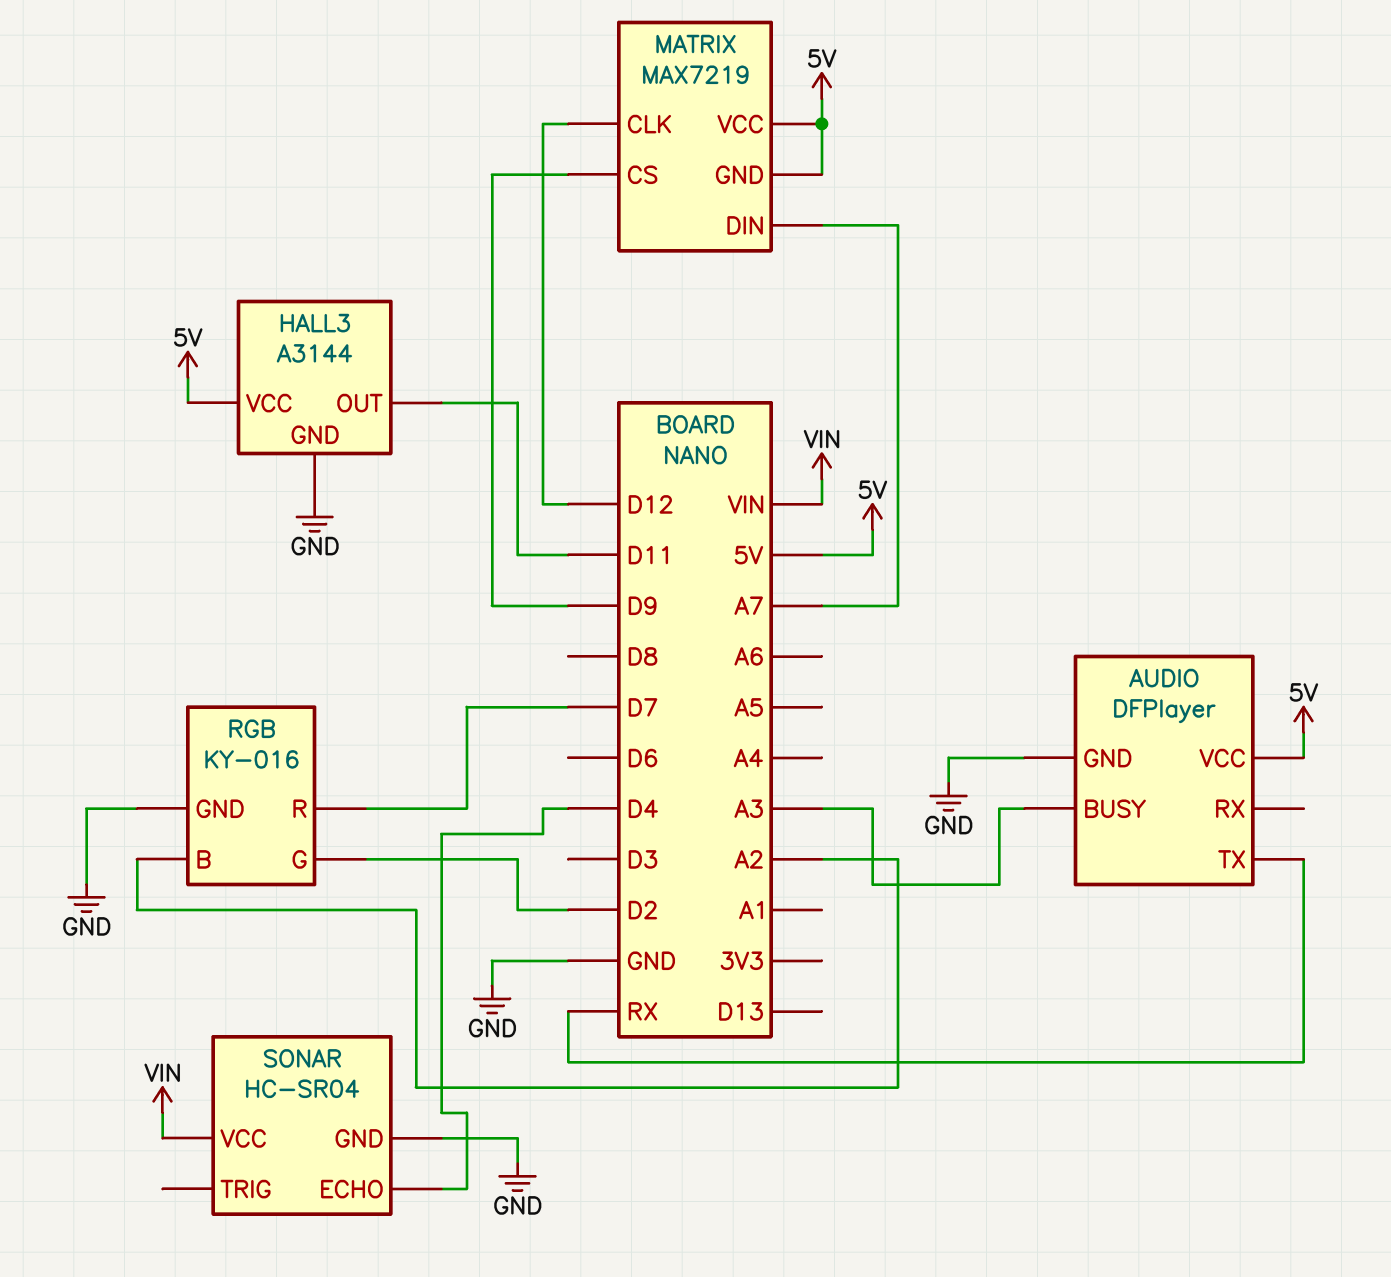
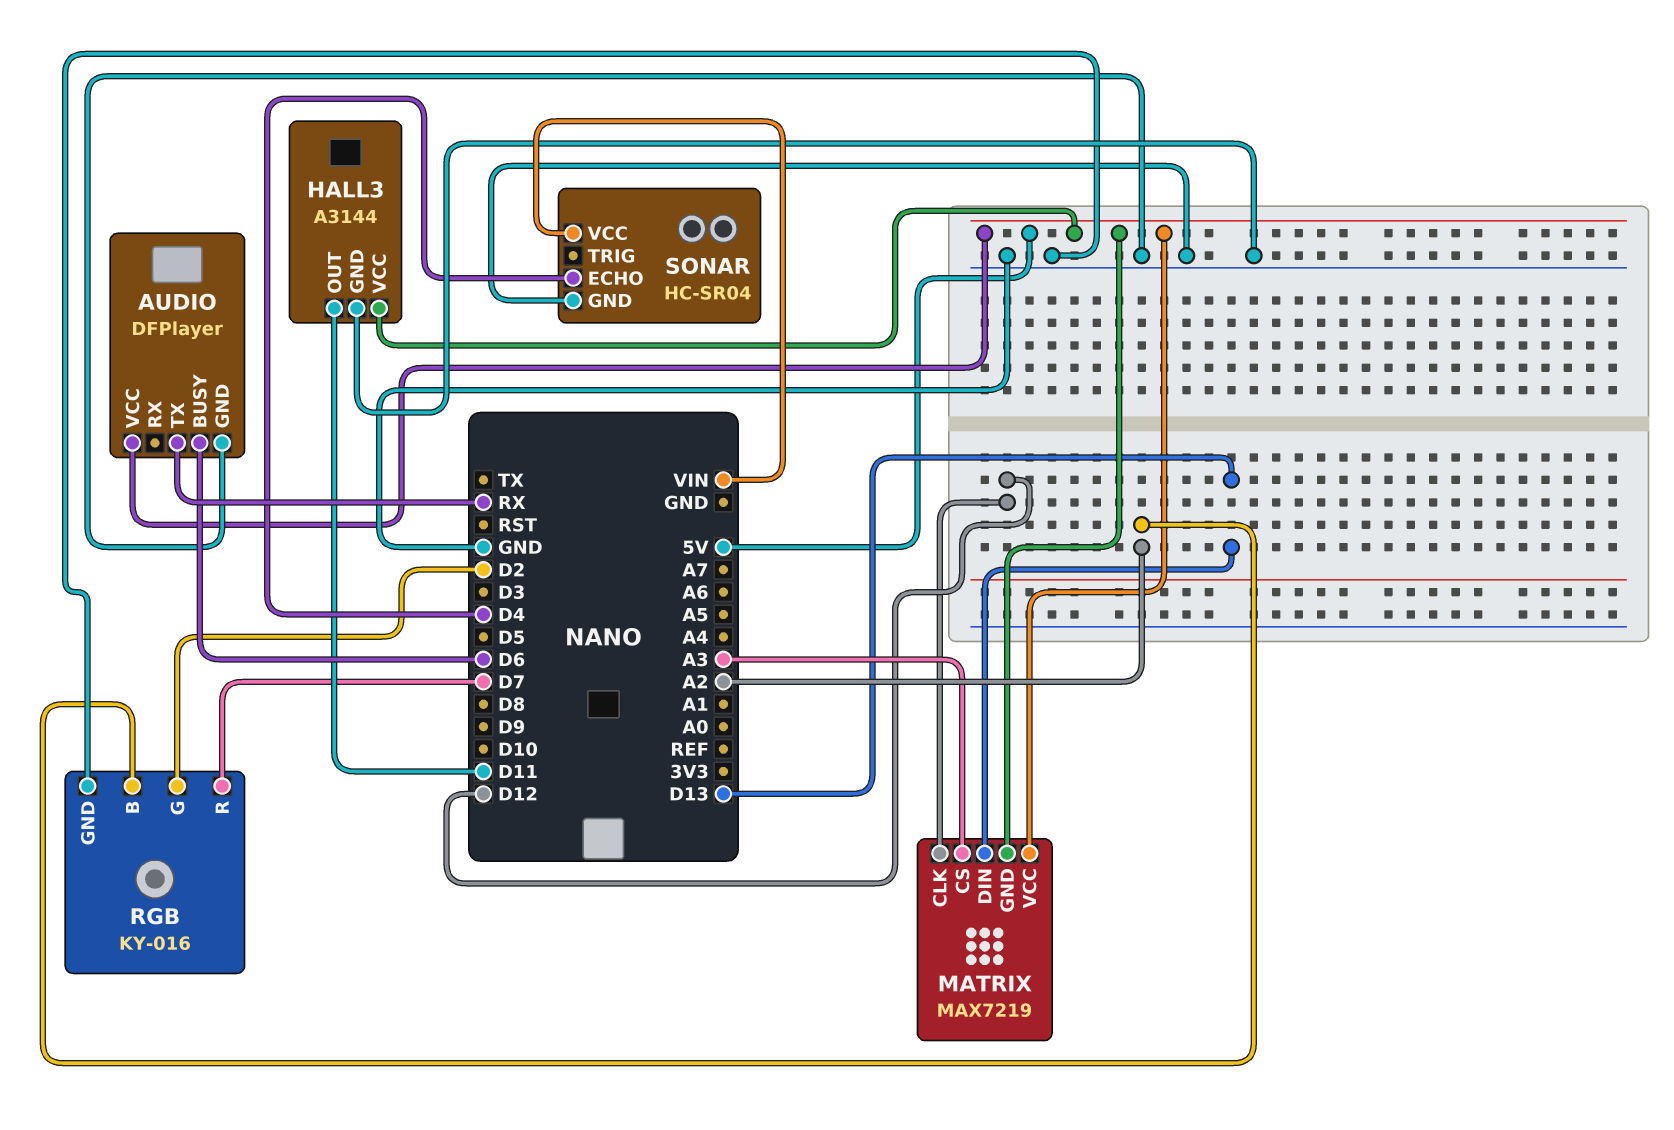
AUDIO pin BUSY: A3 -> D6
MATRIX pin CS: D9 -> A3
MATRIX pin DIN: A7 -> D13

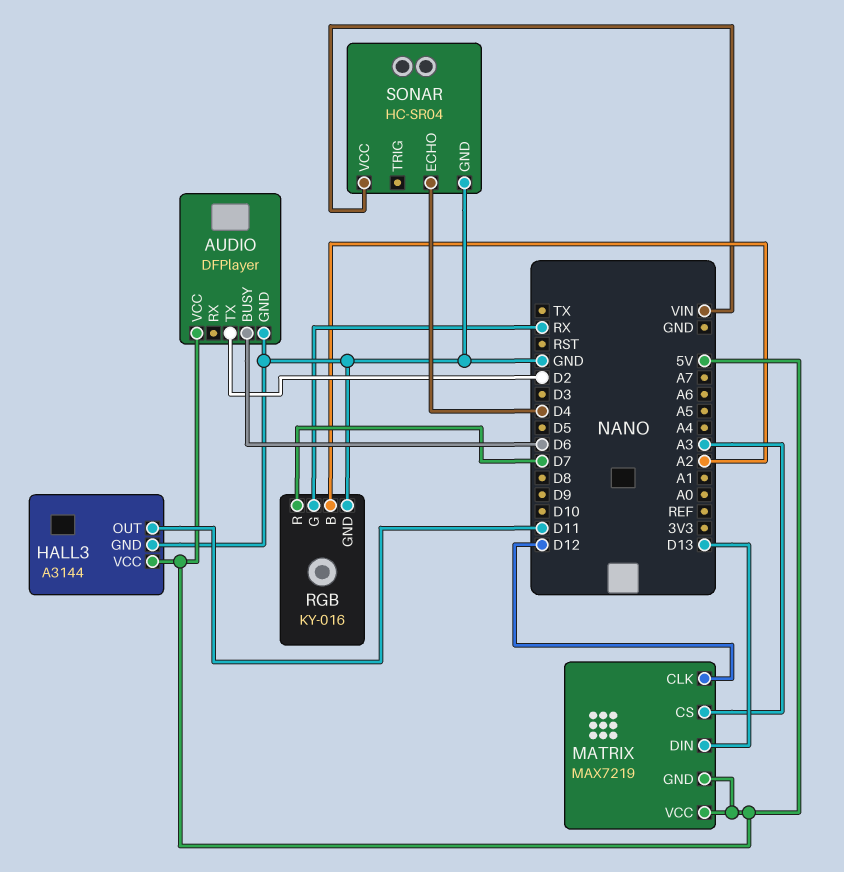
AUDIO pin TX: RX -> D2
RGB pin G: D2 -> RX

